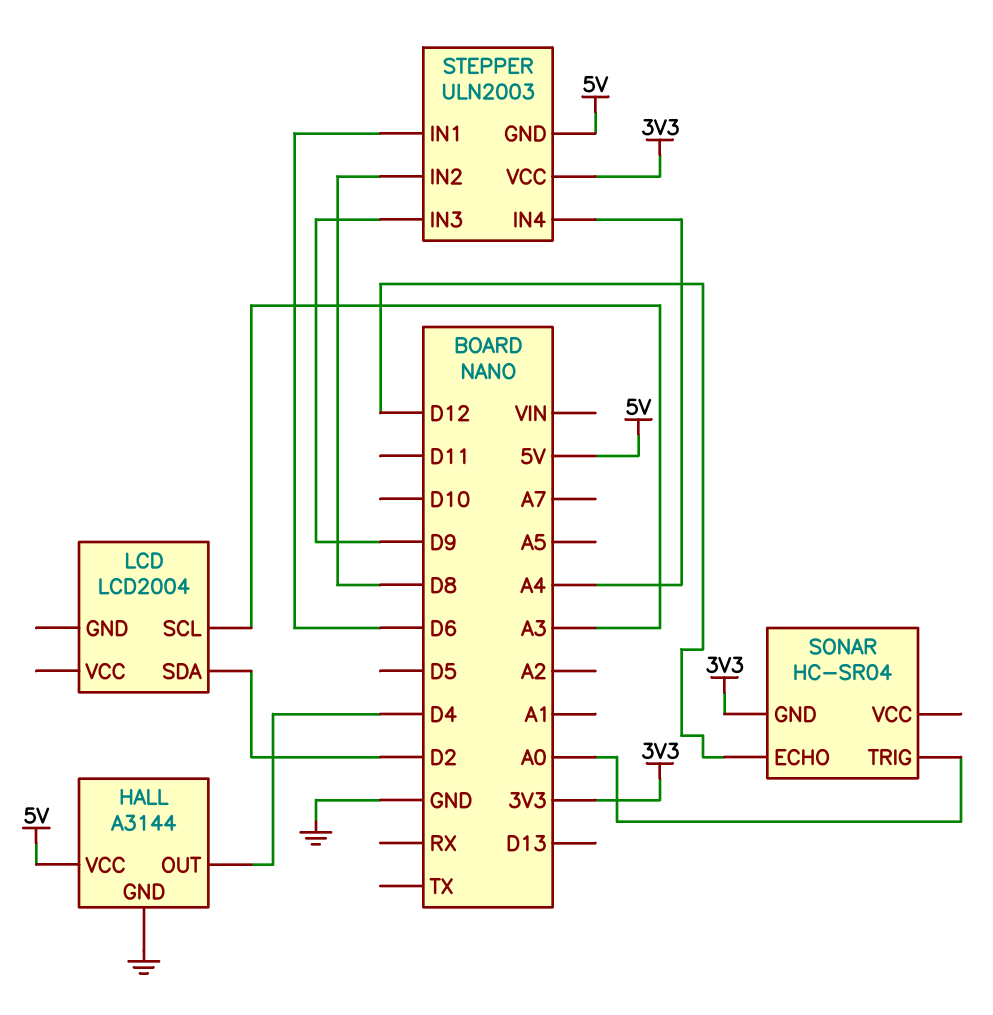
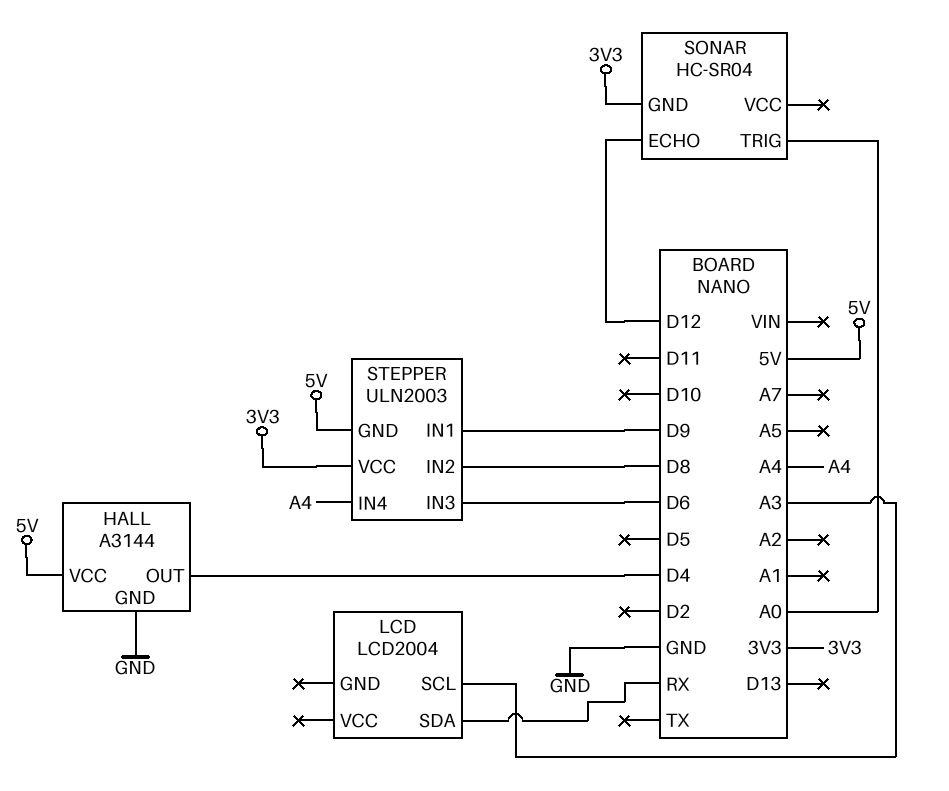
LCD pin SDA: D2 -> RX
STEPPER pin IN1: D6 -> D9
STEPPER pin IN3: D9 -> D6

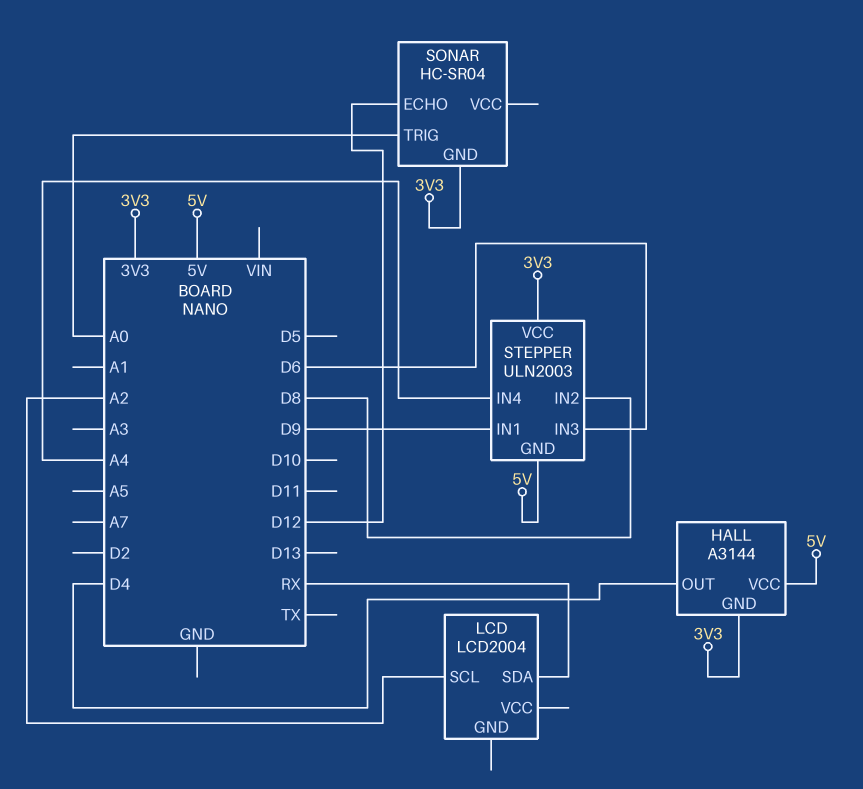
HALL pin GND: GND -> 3V3
LCD pin SCL: A3 -> A2

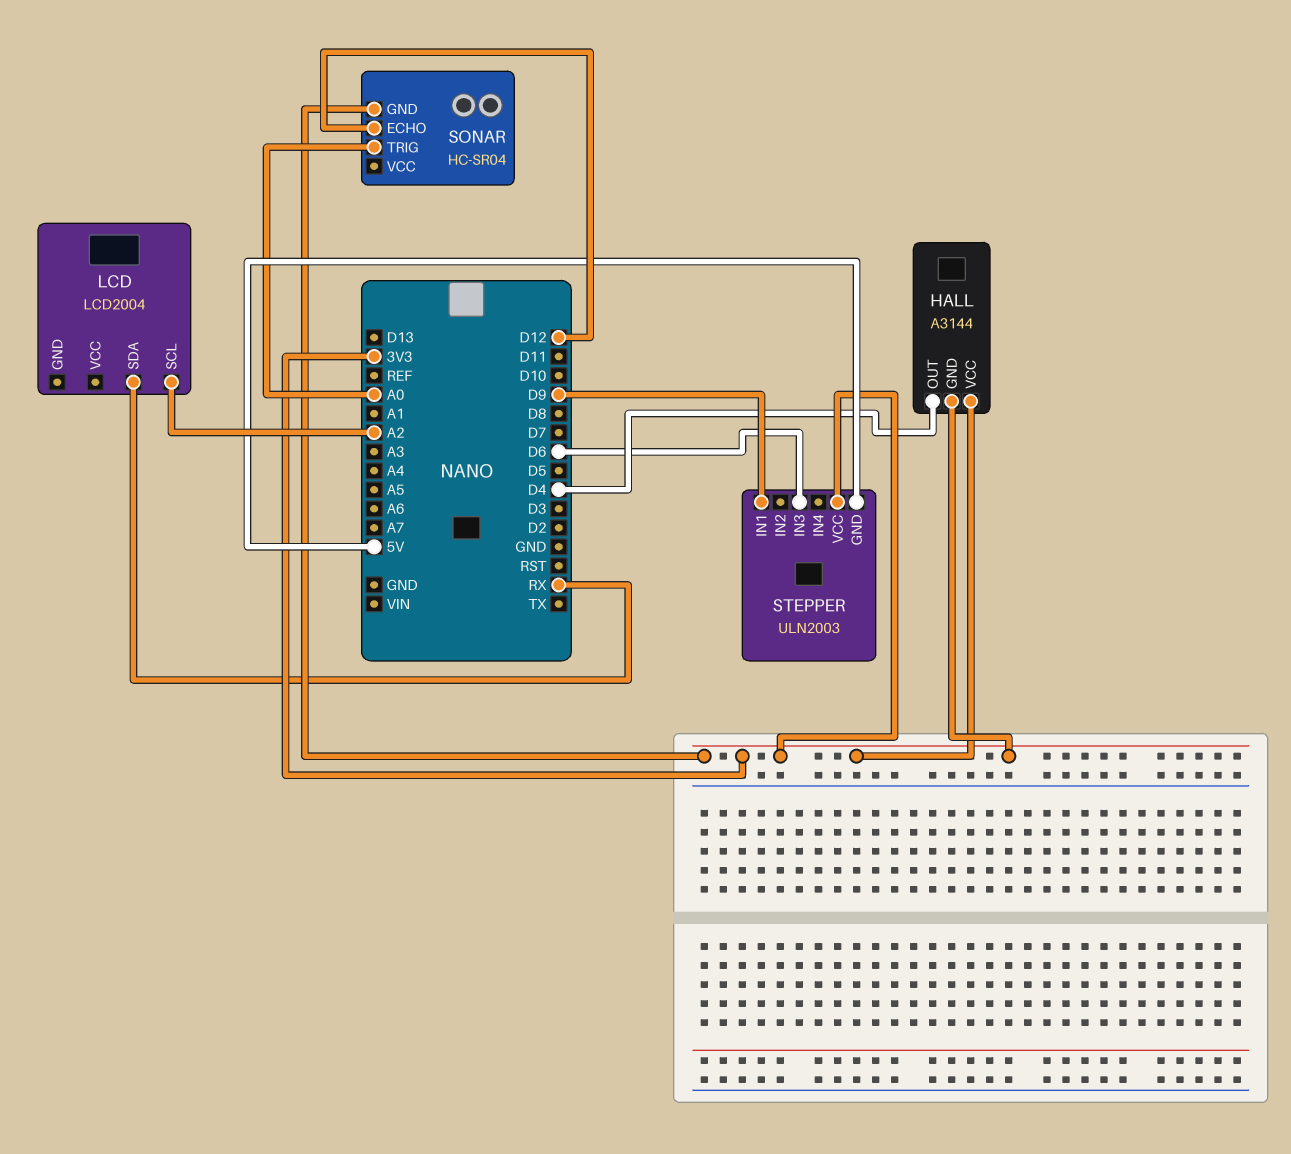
HALL pin VCC: 5V -> 3V3
STEPPER pin IN2: D8 -> none
STEPPER pin IN4: A4 -> none

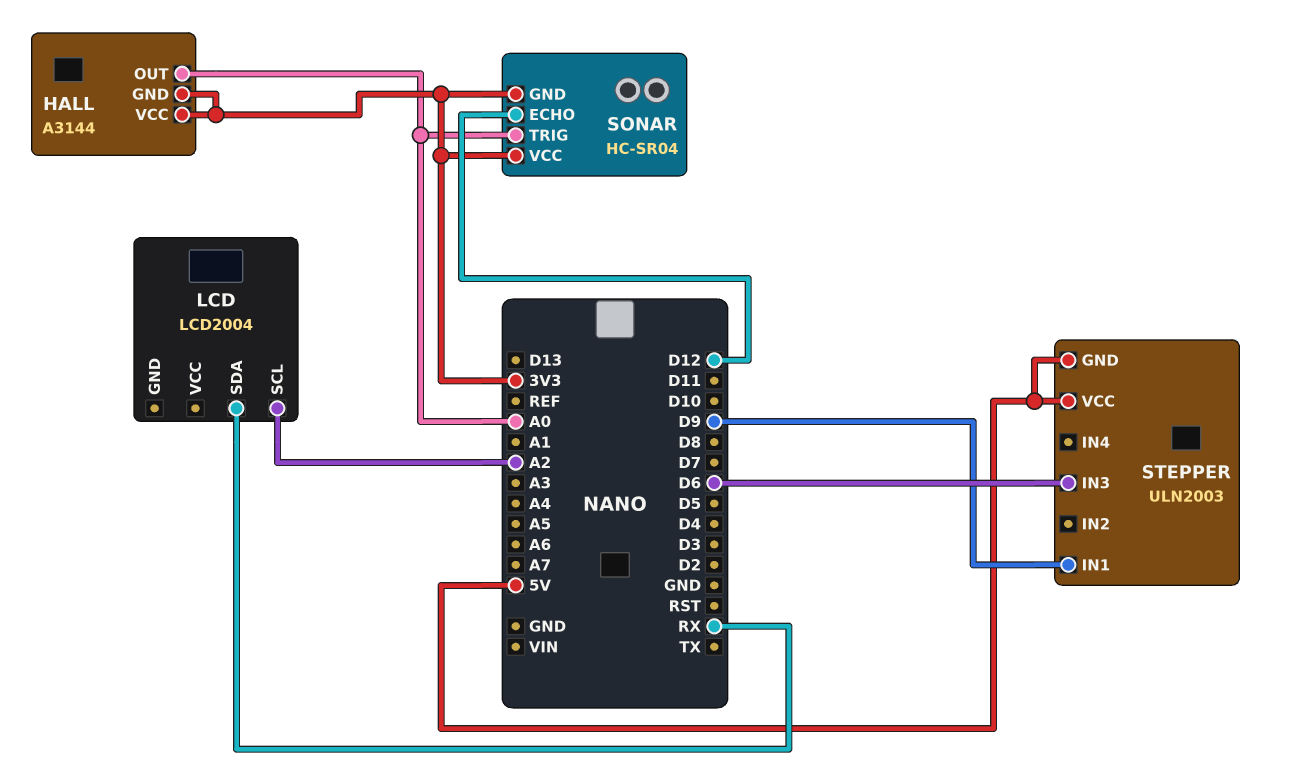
HALL pin OUT: D4 -> A0
SONAR pin VCC: none -> 3V3
STEPPER pin VCC: 3V3 -> 5V

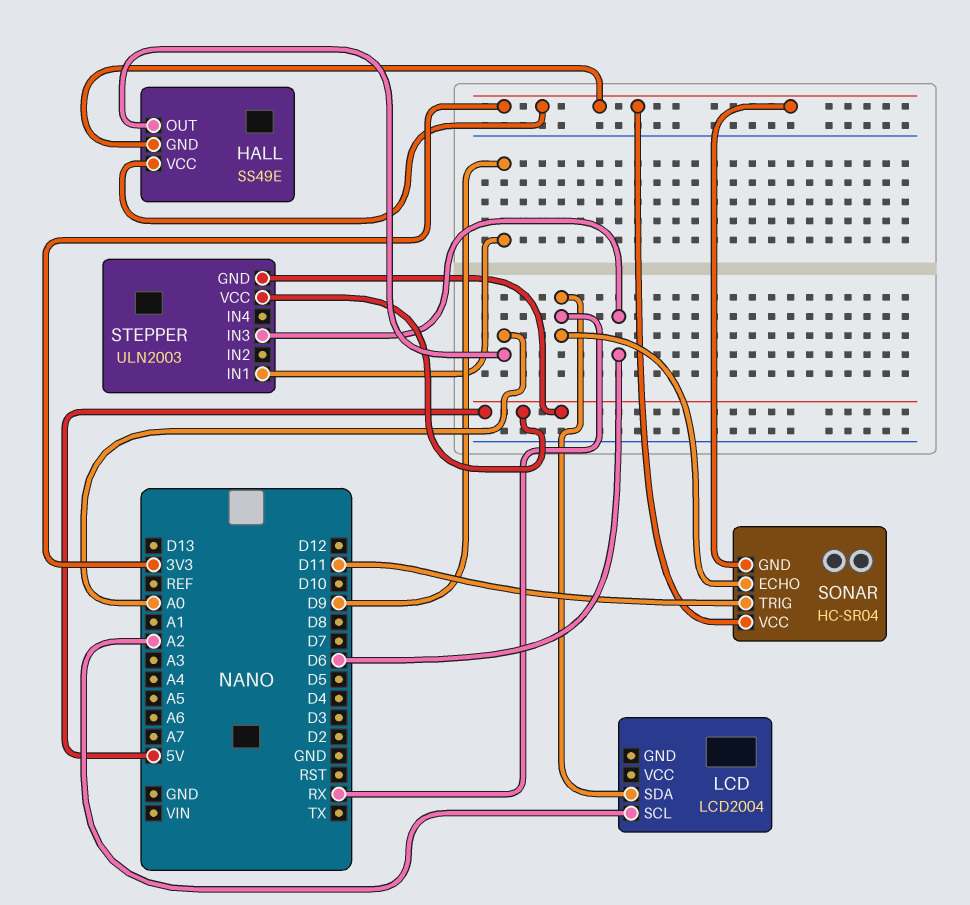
HALL: A3144 -> SS49E
SONAR pin ECHO: D12 -> RX
SONAR pin TRIG: A0 -> D11

